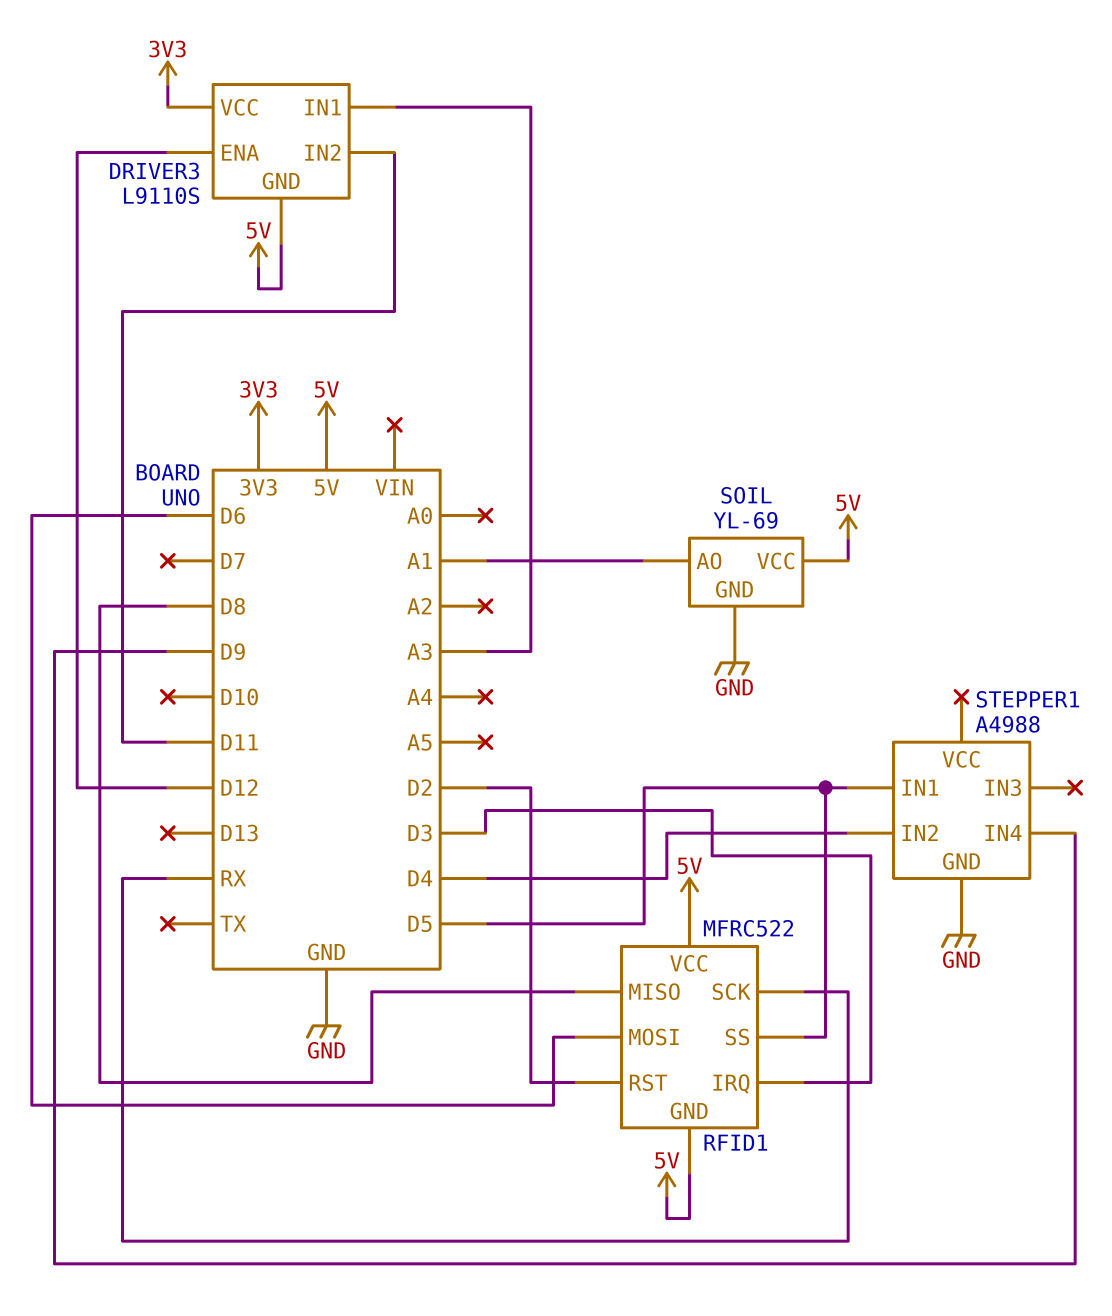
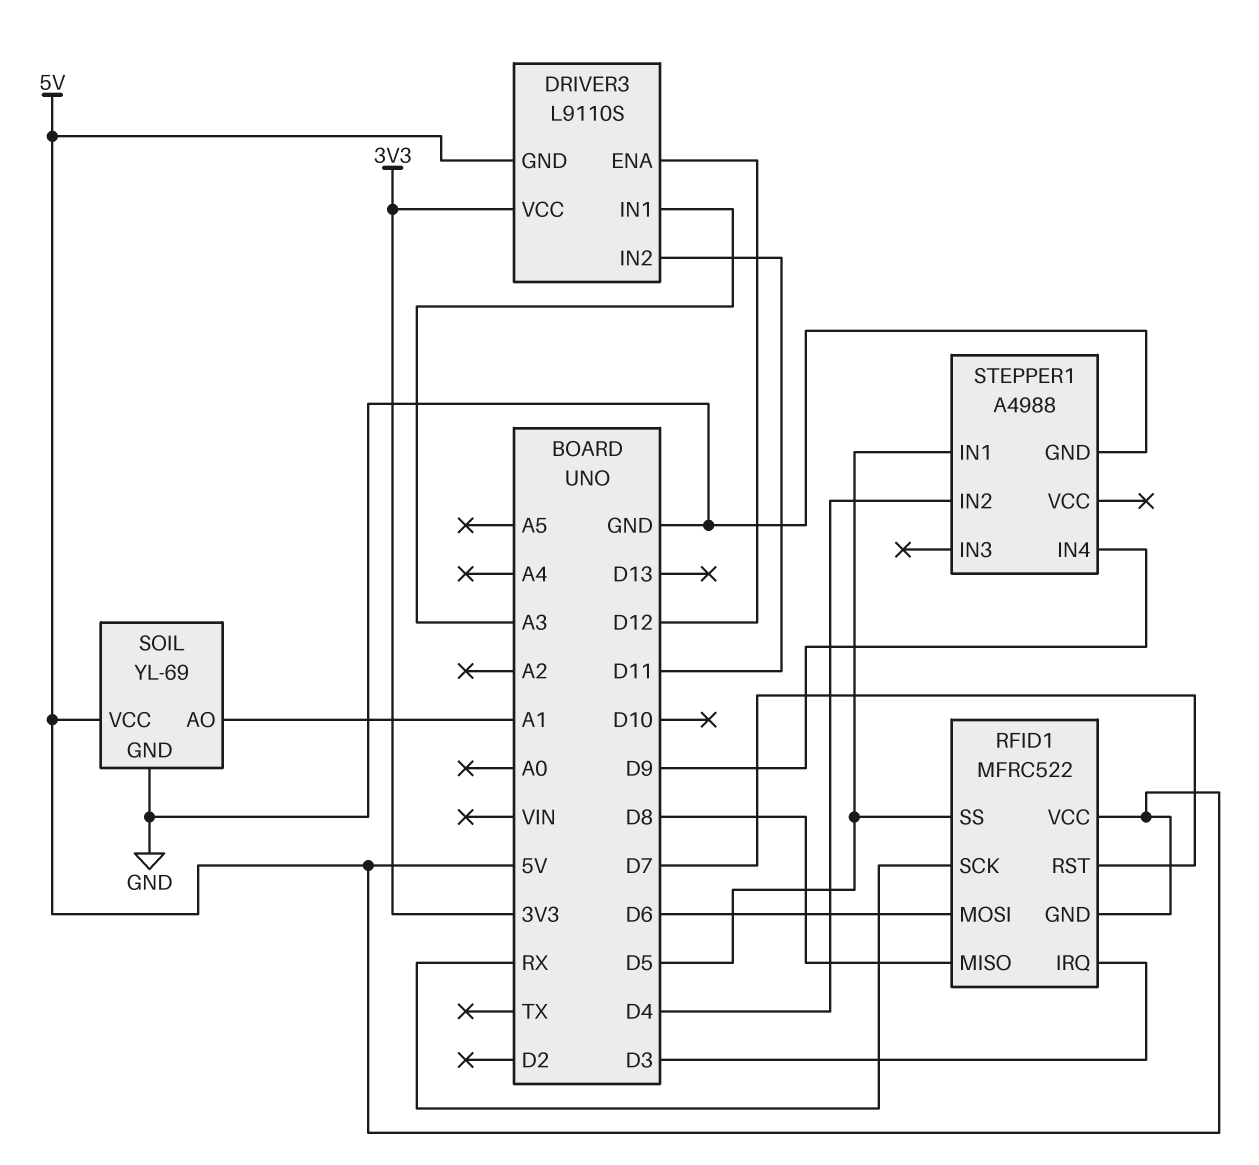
RFID1 pin RST: D2 -> D7

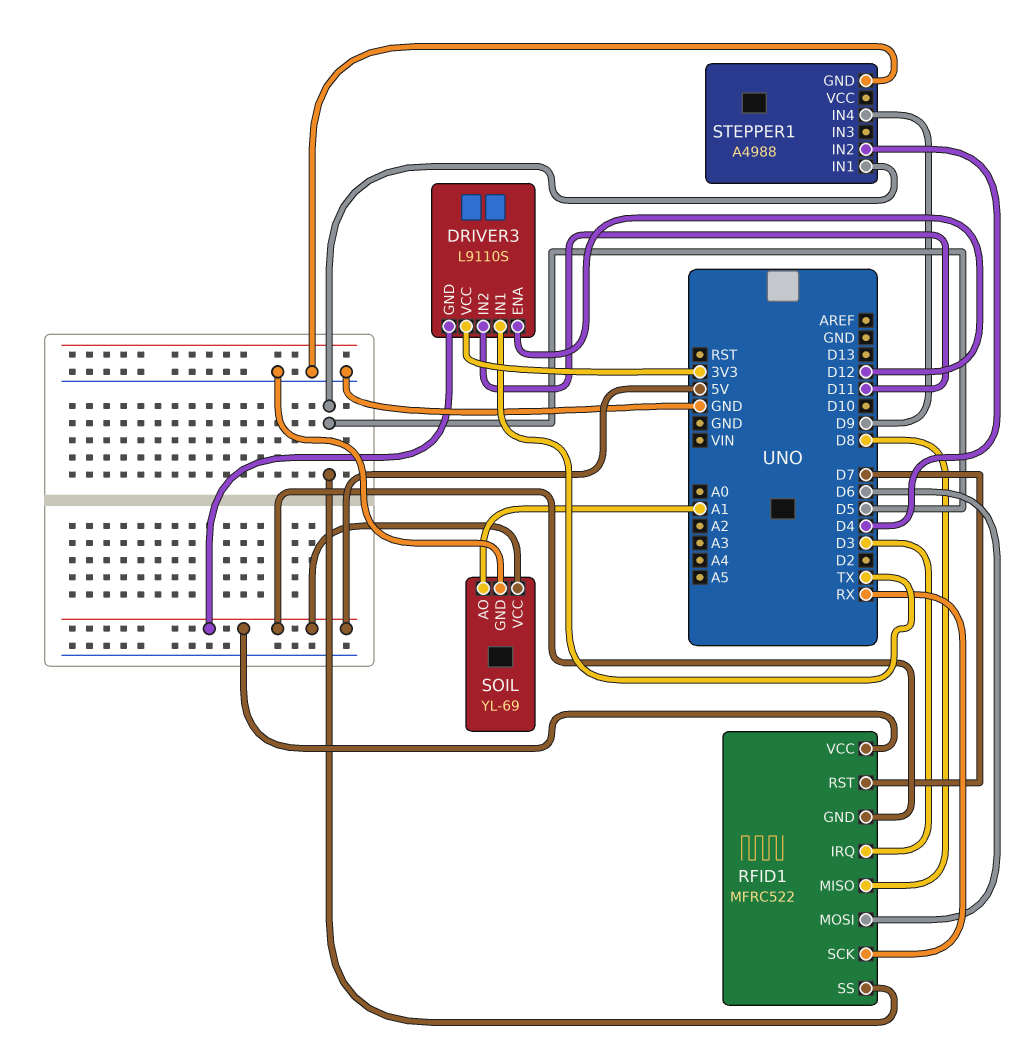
DRIVER3 pin IN1: A3 -> TX

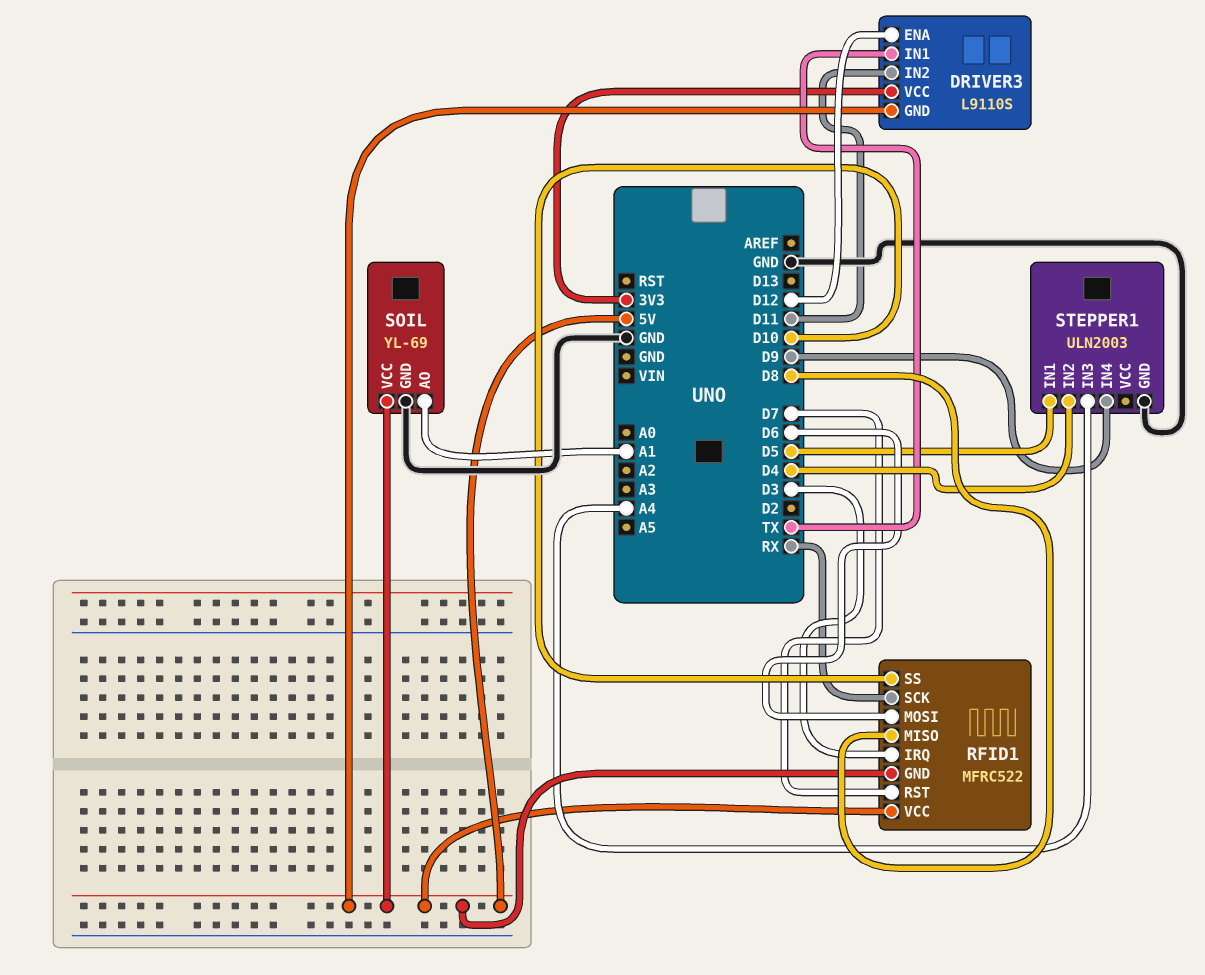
RFID1 pin SS: D5 -> D10
STEPPER1: A4988 -> ULN2003
STEPPER1 pin IN3: none -> A4

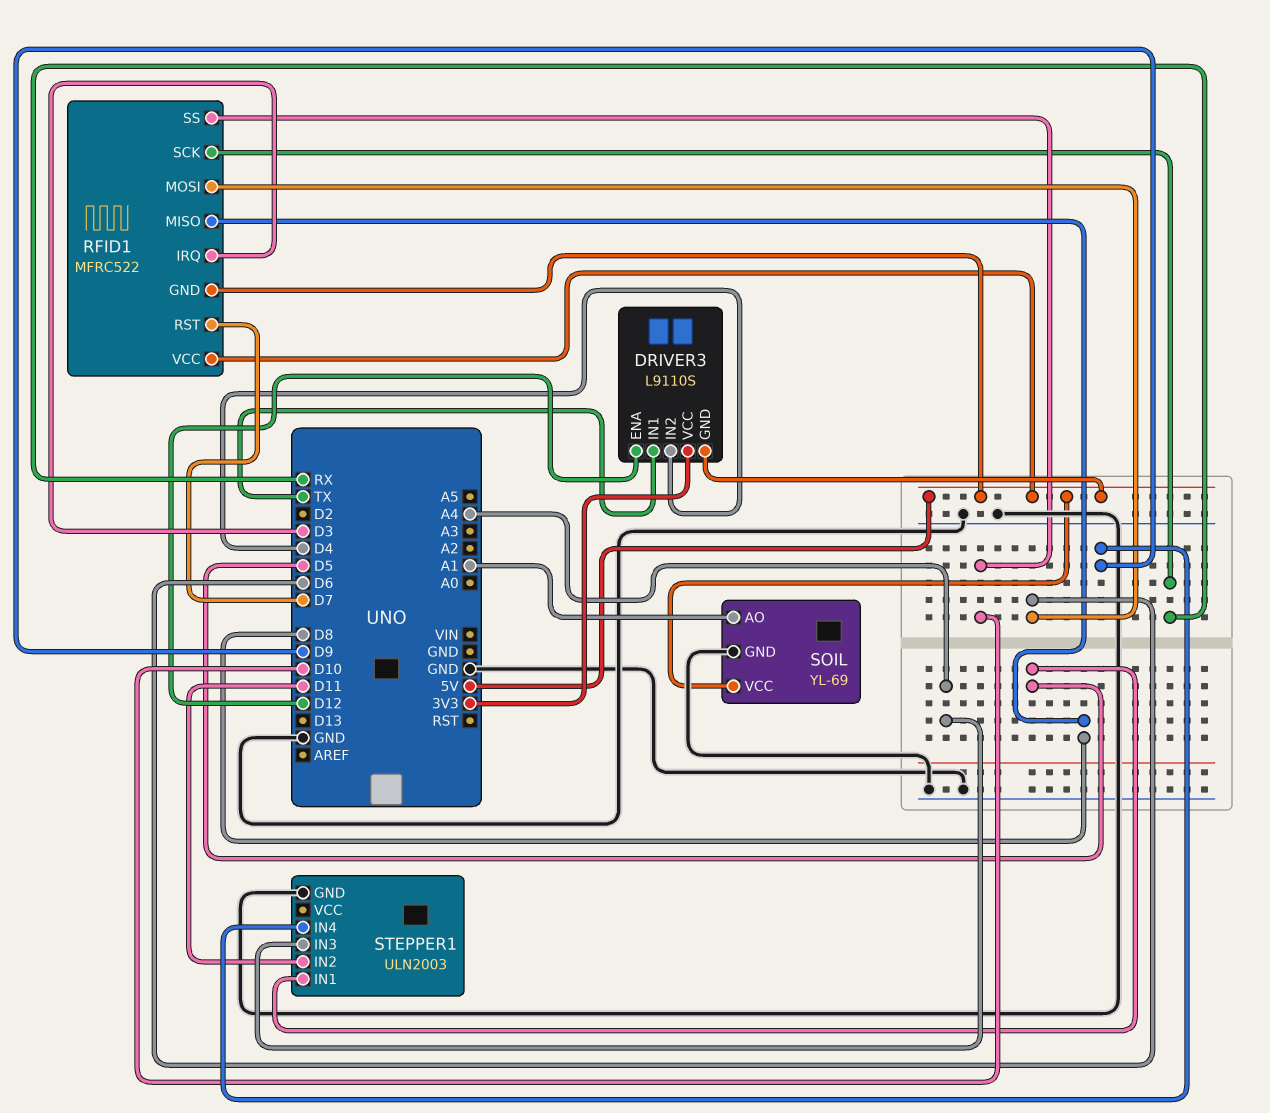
DRIVER3 pin IN2: D11 -> D4
STEPPER1 pin IN2: D4 -> D11

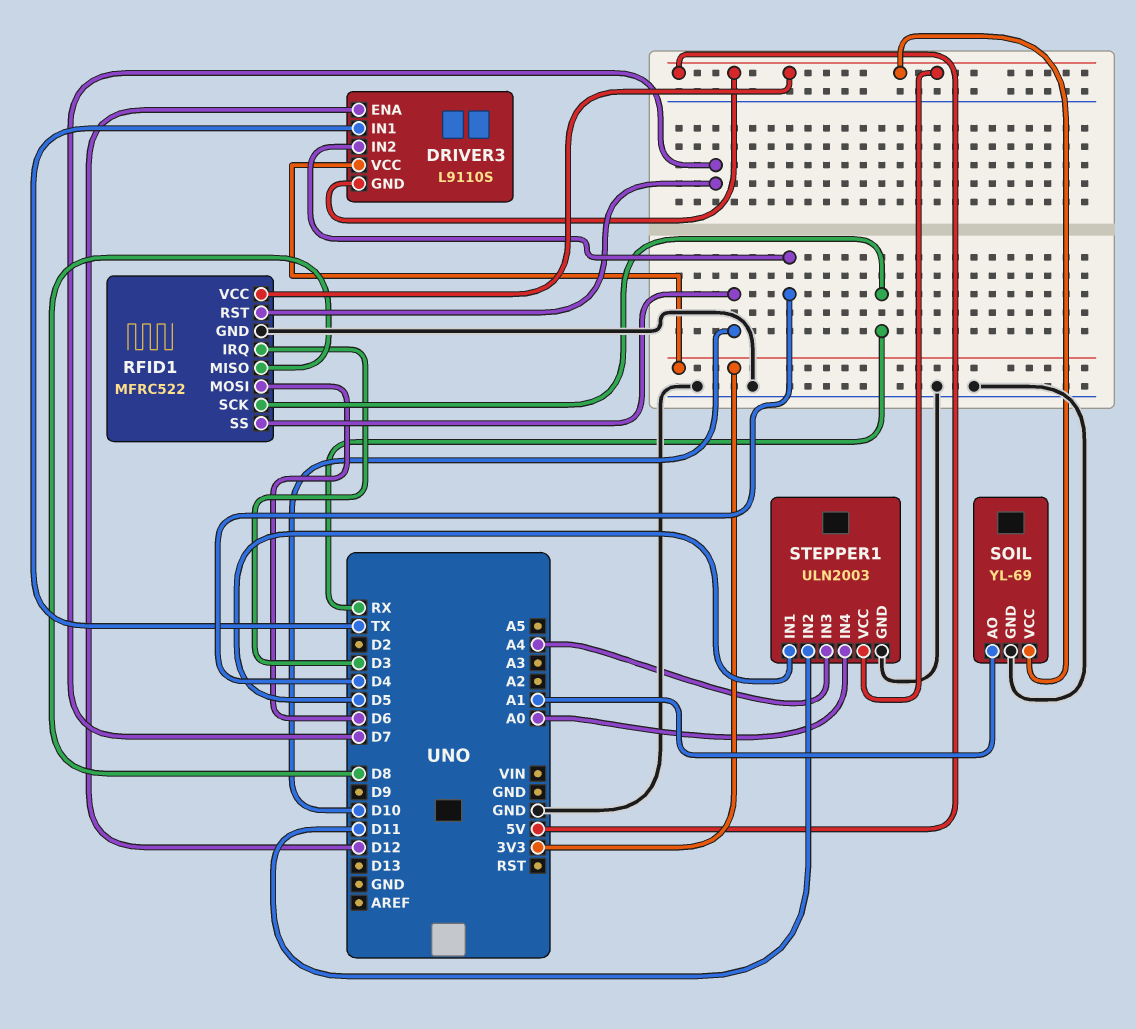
RFID1 pin GND: 5V -> GND
STEPPER1 pin IN4: D9 -> A0
STEPPER1 pin VCC: none -> 5V

